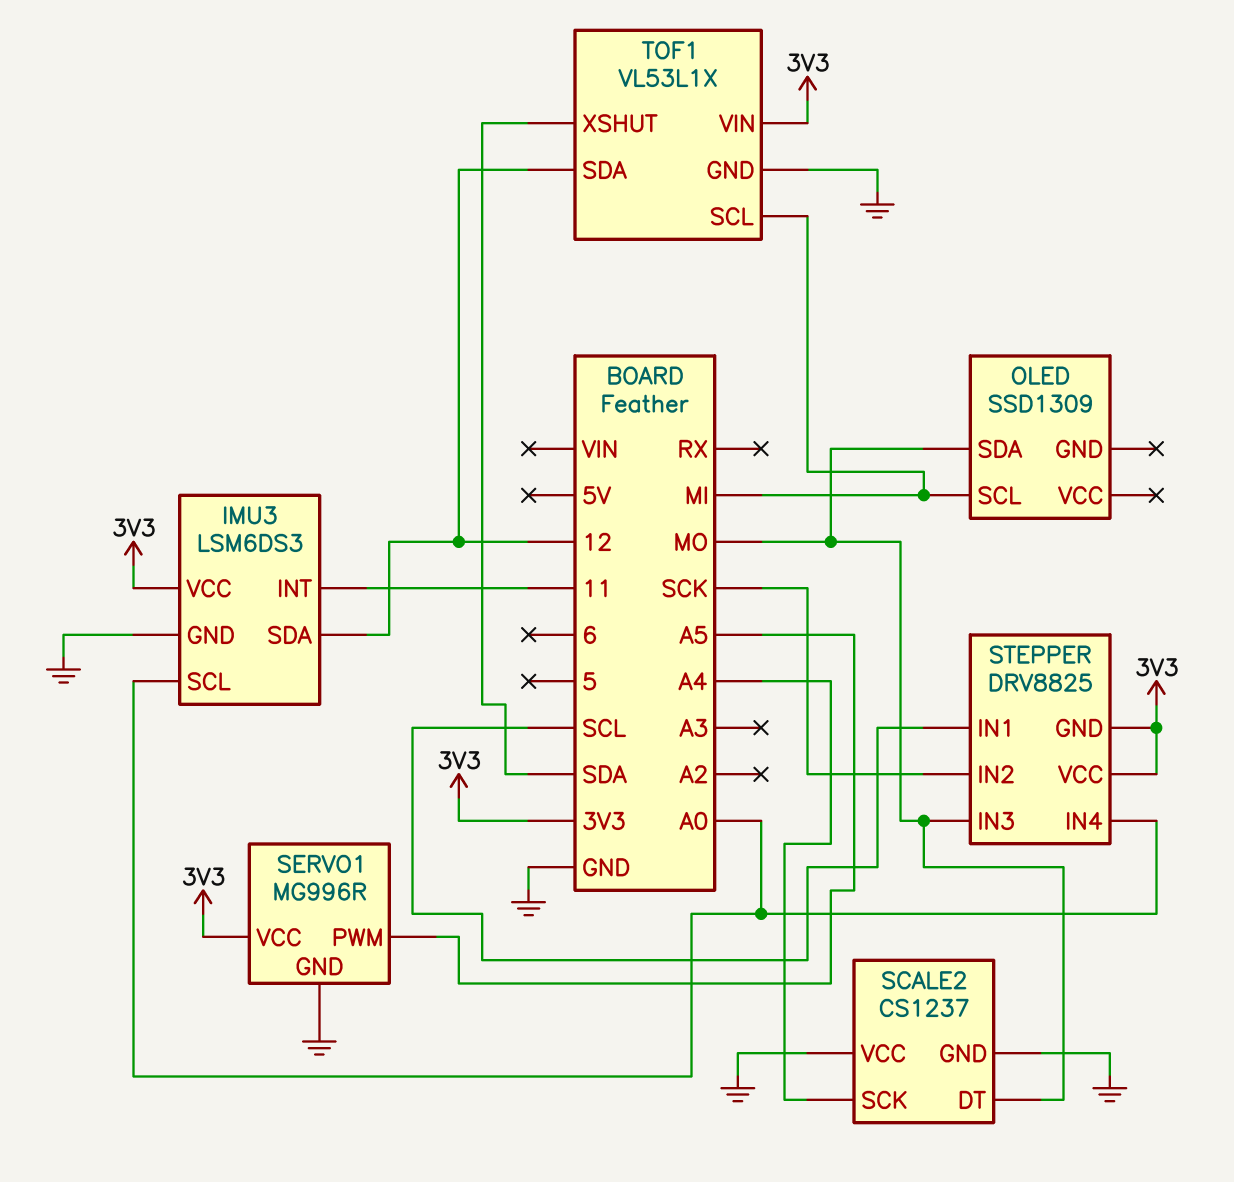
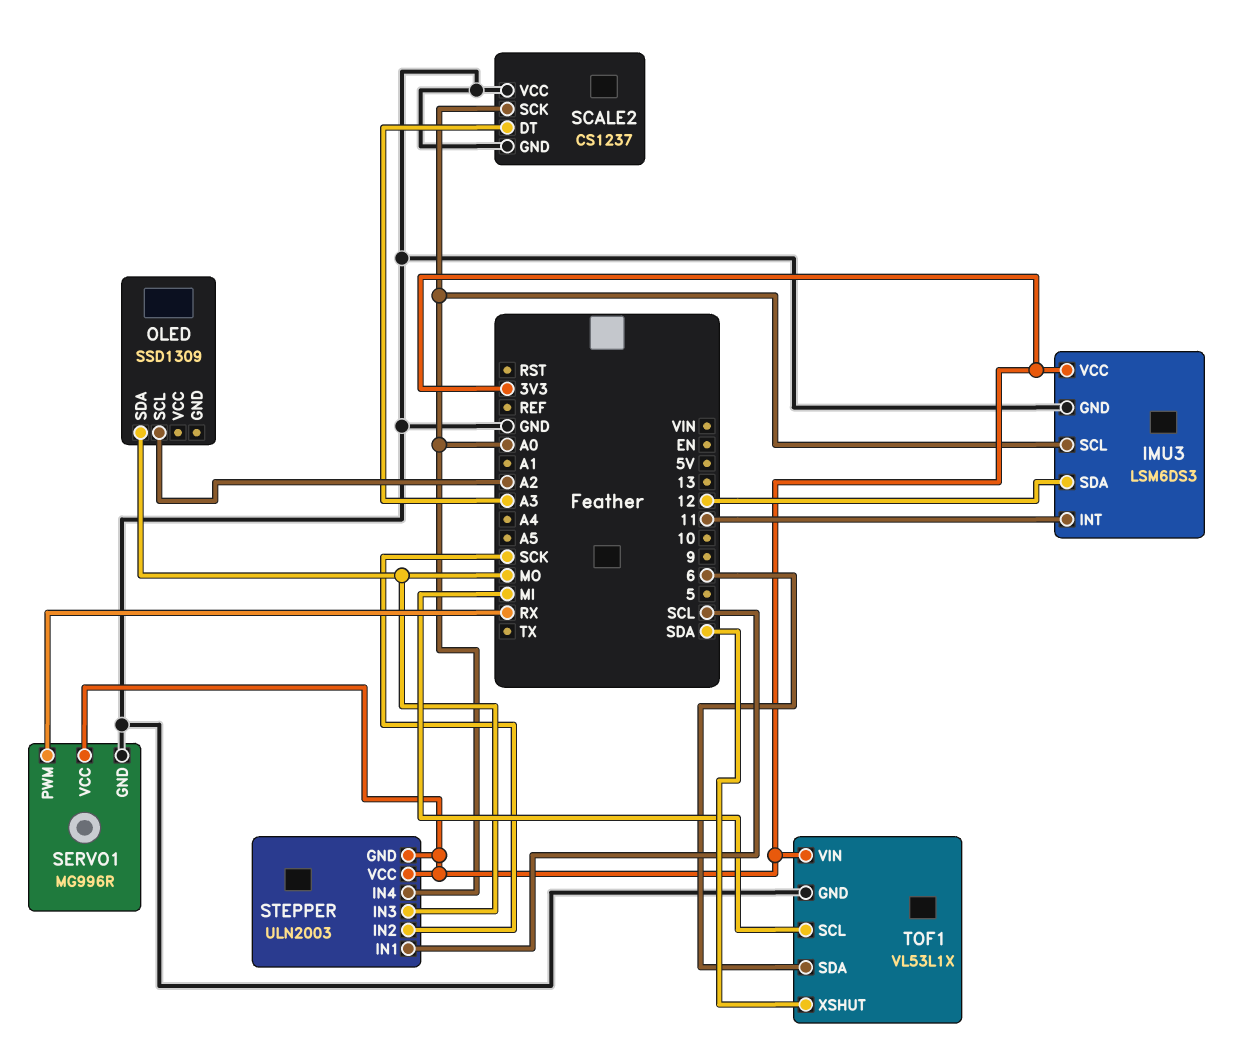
OLED pin SCL: MI -> A2
SCALE2 pin DT: MO -> A3
SCALE2 pin SCK: A4 -> A0
SERVO1 pin PWM: A5 -> RX
STEPPER: DRV8825 -> ULN2003
TOF1 pin SDA: 12 -> 6

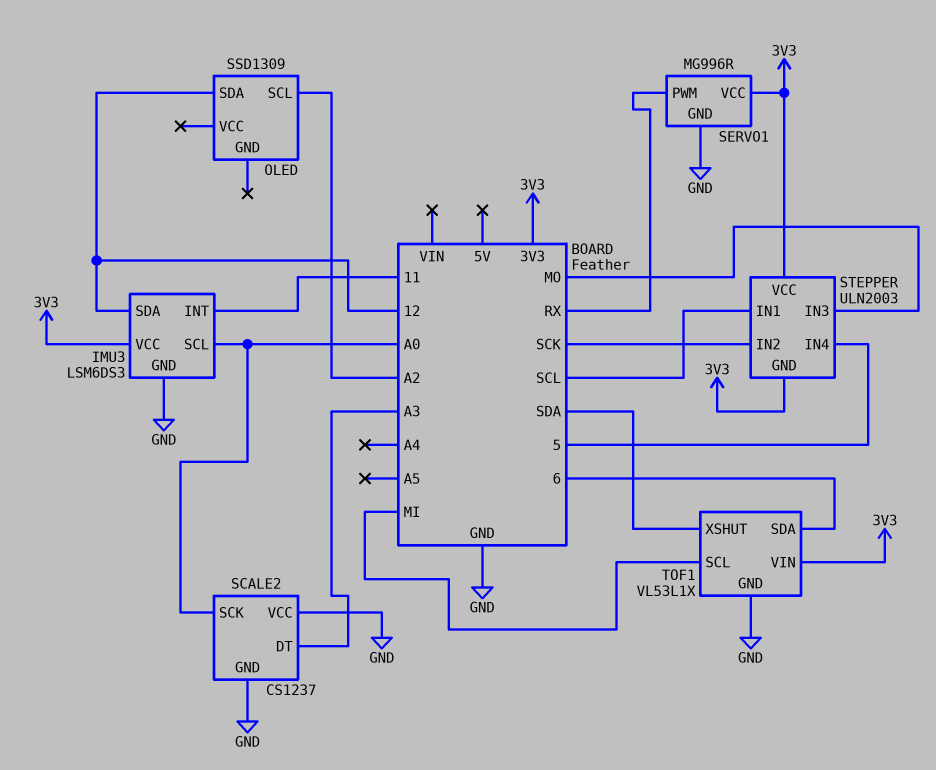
OLED pin SDA: MO -> 12
STEPPER pin IN4: A0 -> 5

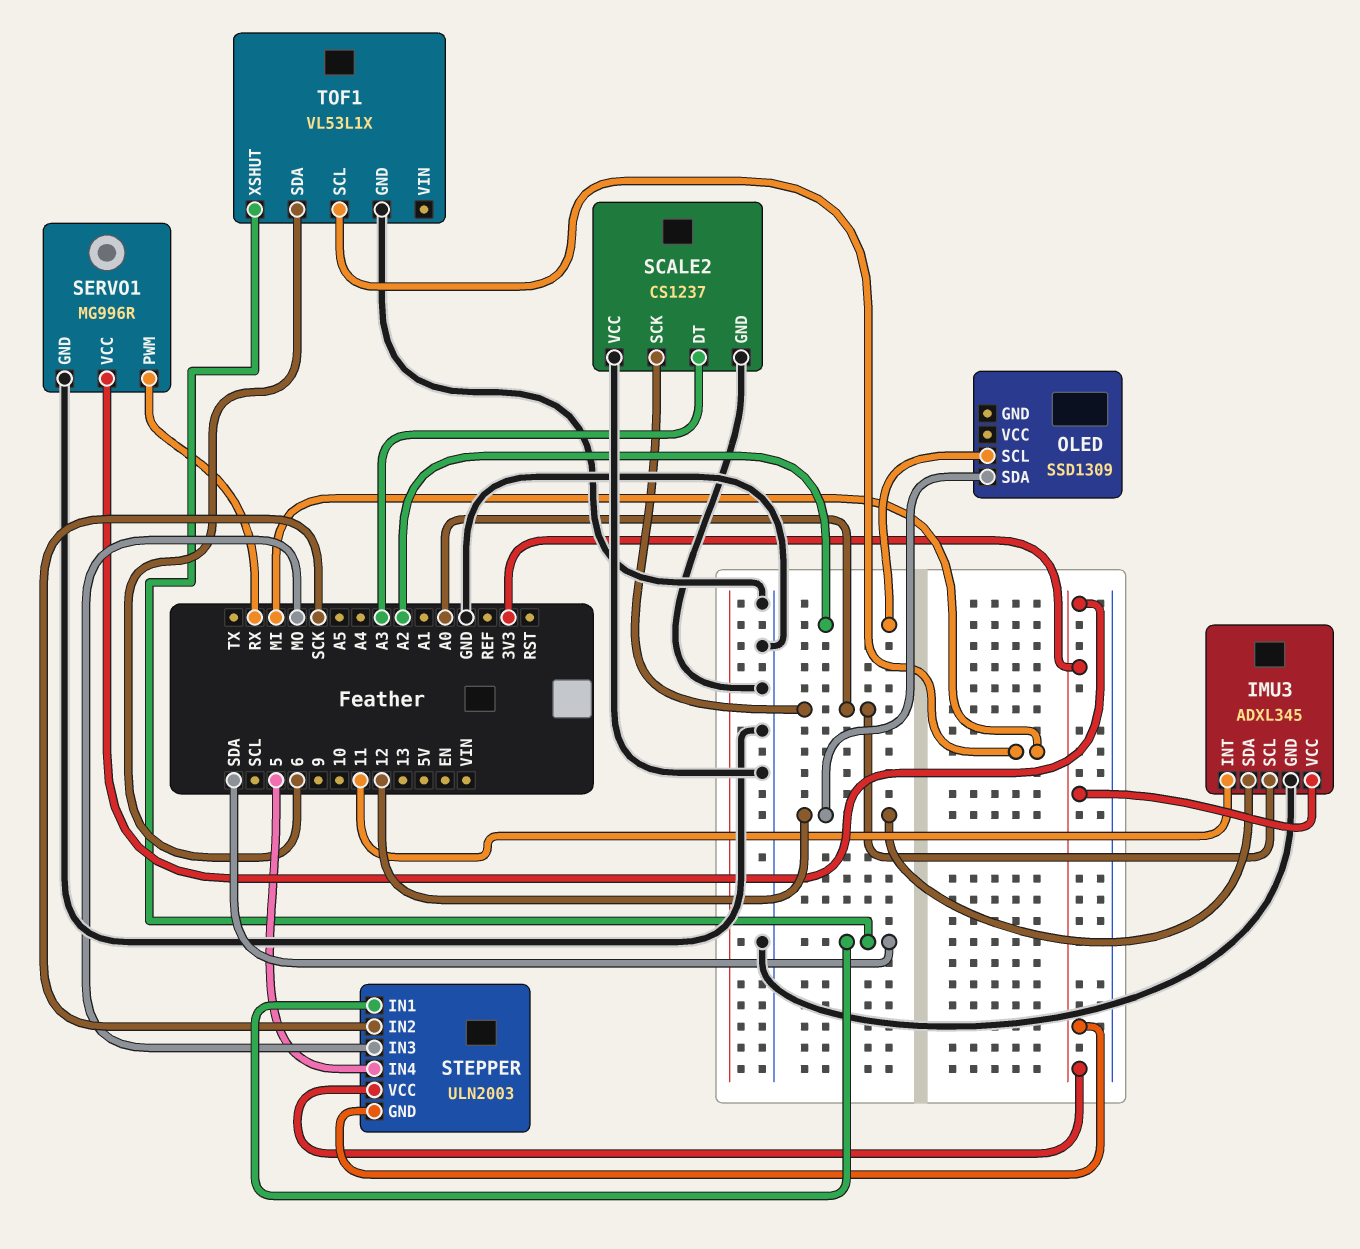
IMU3: LSM6DS3 -> ADXL345
STEPPER pin IN1: SCL -> SDA
TOF1 pin VIN: 3V3 -> none

